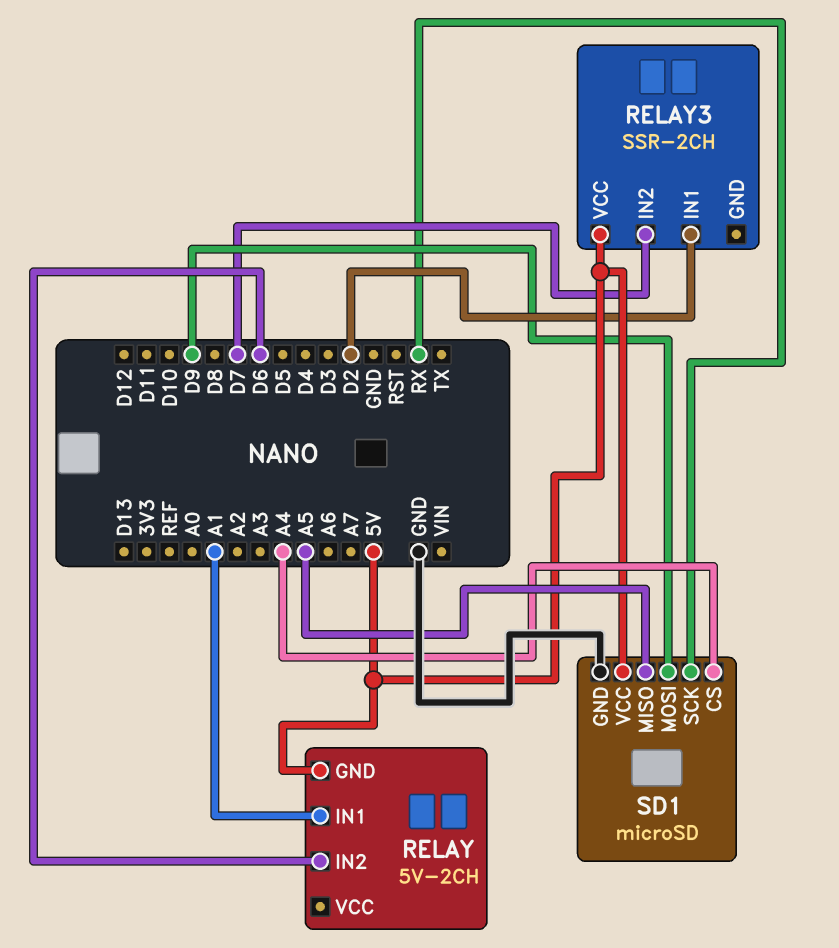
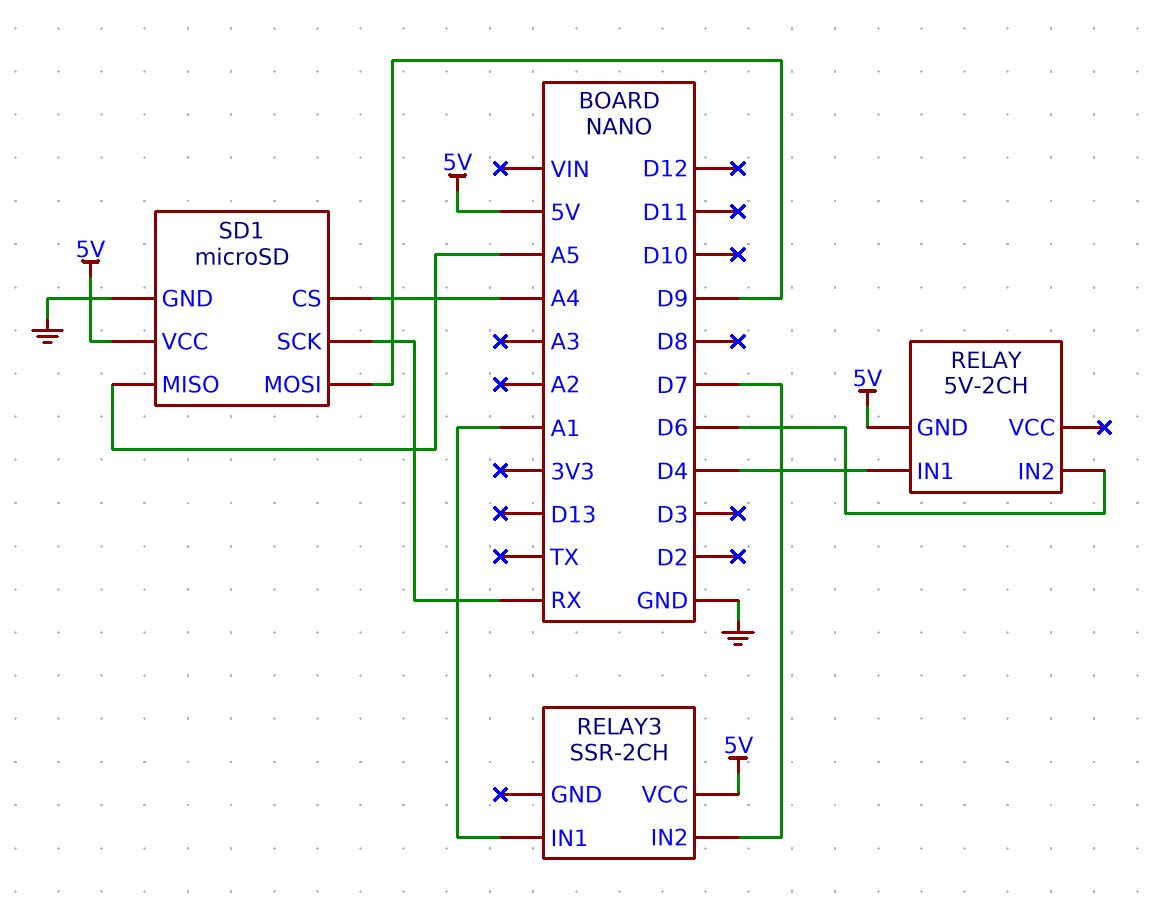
RELAY pin IN1: A1 -> D4
RELAY3 pin IN1: D2 -> A1

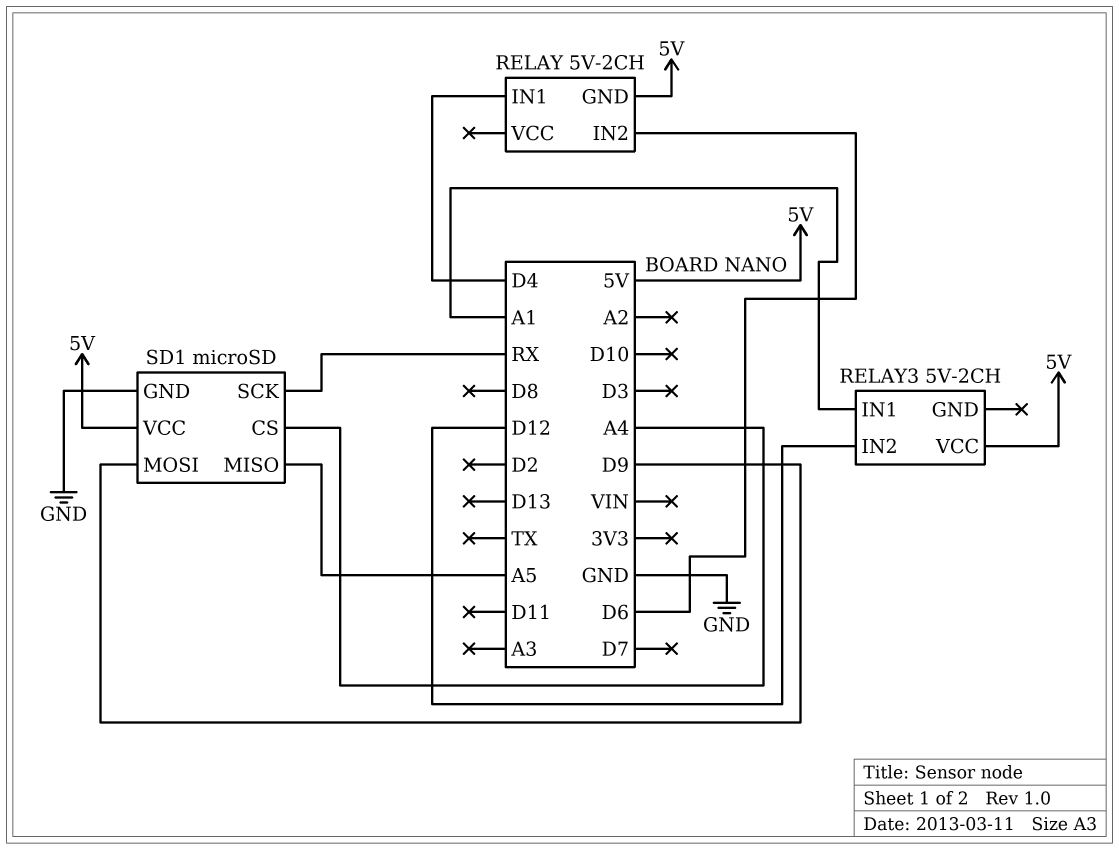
RELAY3: SSR-2CH -> 5V-2CH
RELAY3 pin IN2: D7 -> D12

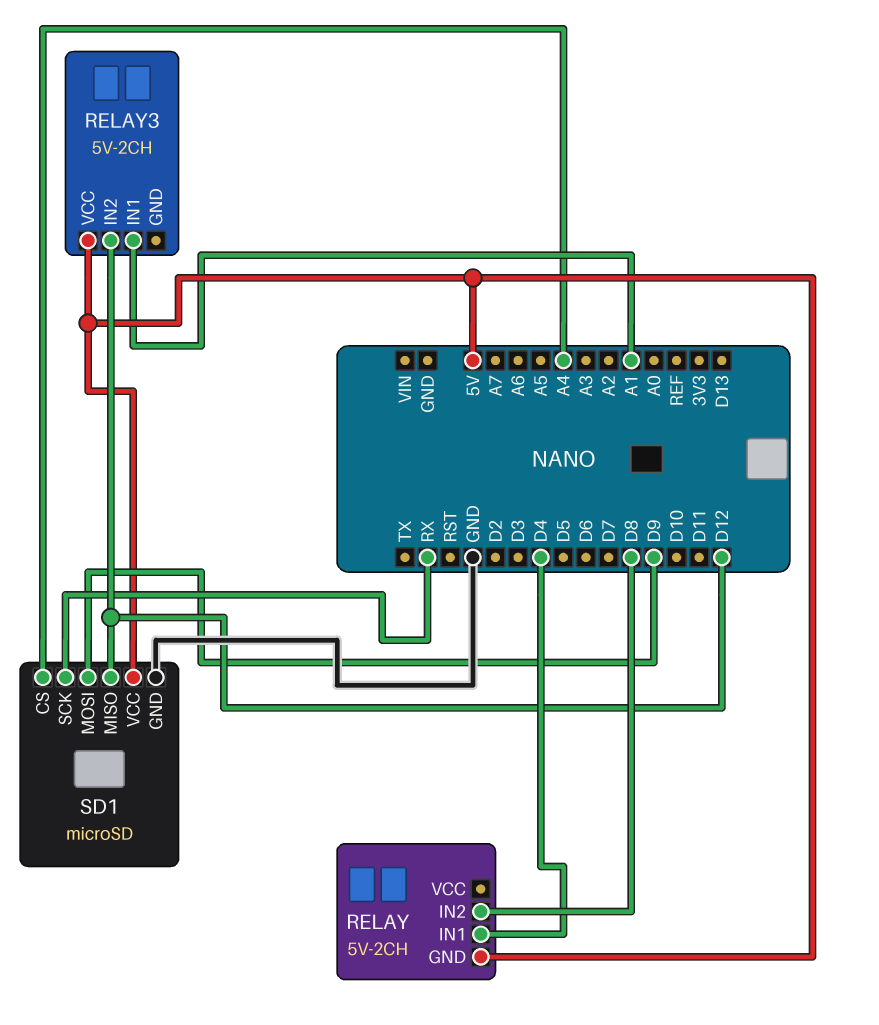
RELAY pin IN2: D6 -> D8
SD1 pin MISO: A5 -> D12

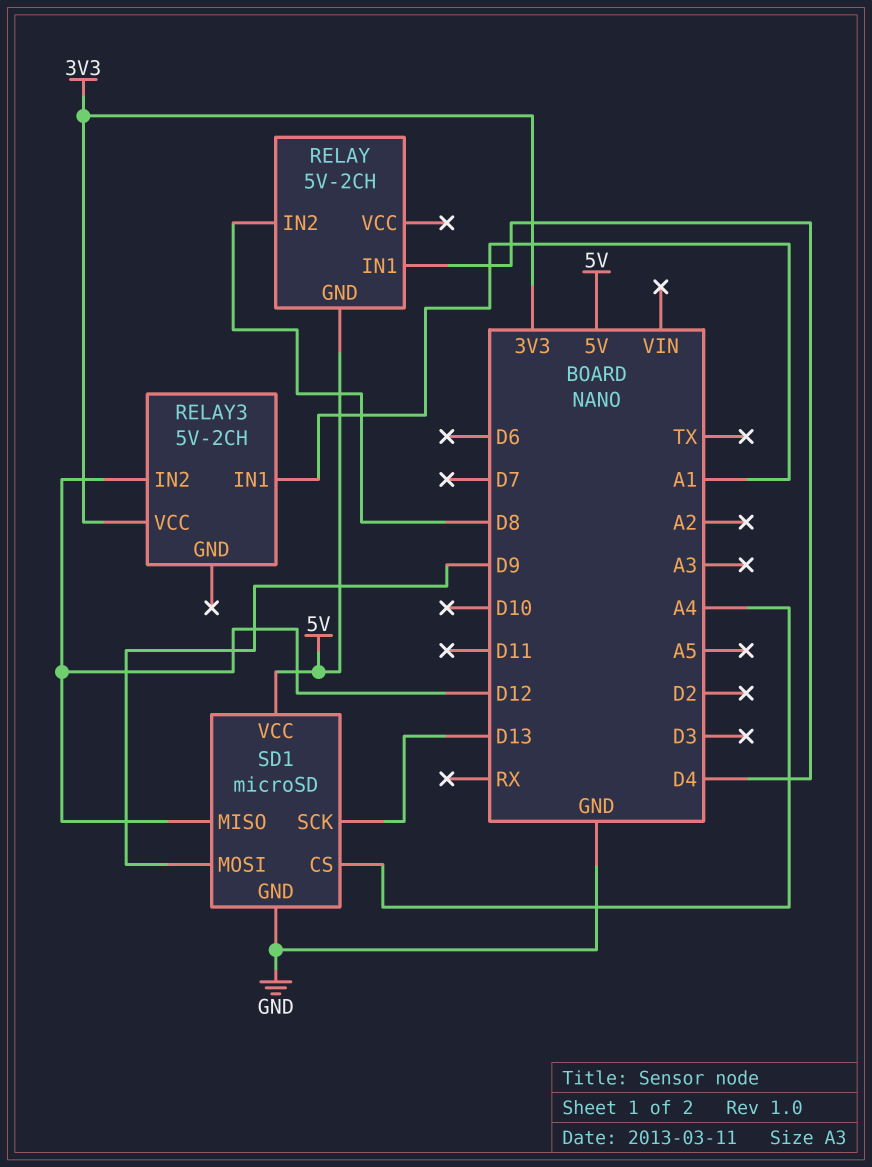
RELAY3 pin VCC: 5V -> 3V3
SD1 pin SCK: RX -> D13

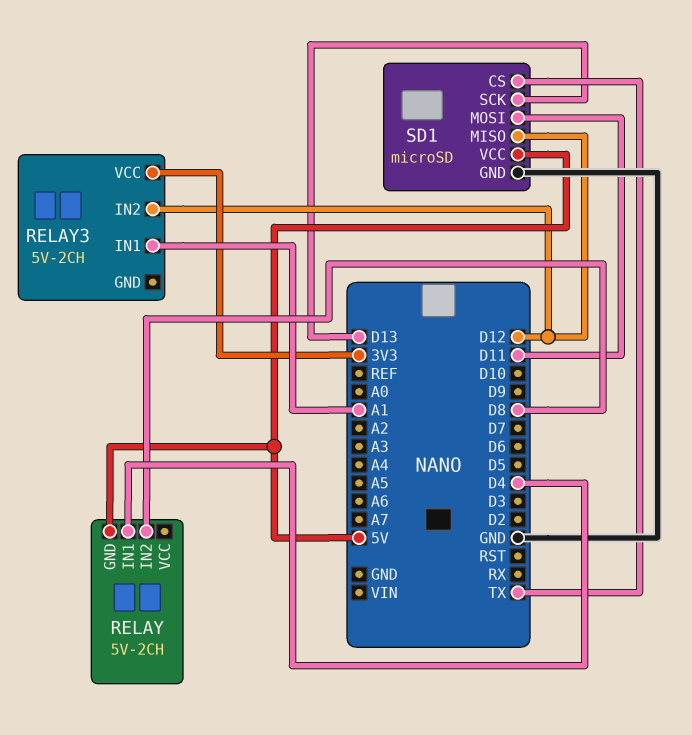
SD1 pin CS: A4 -> TX
SD1 pin MOSI: D9 -> D11

